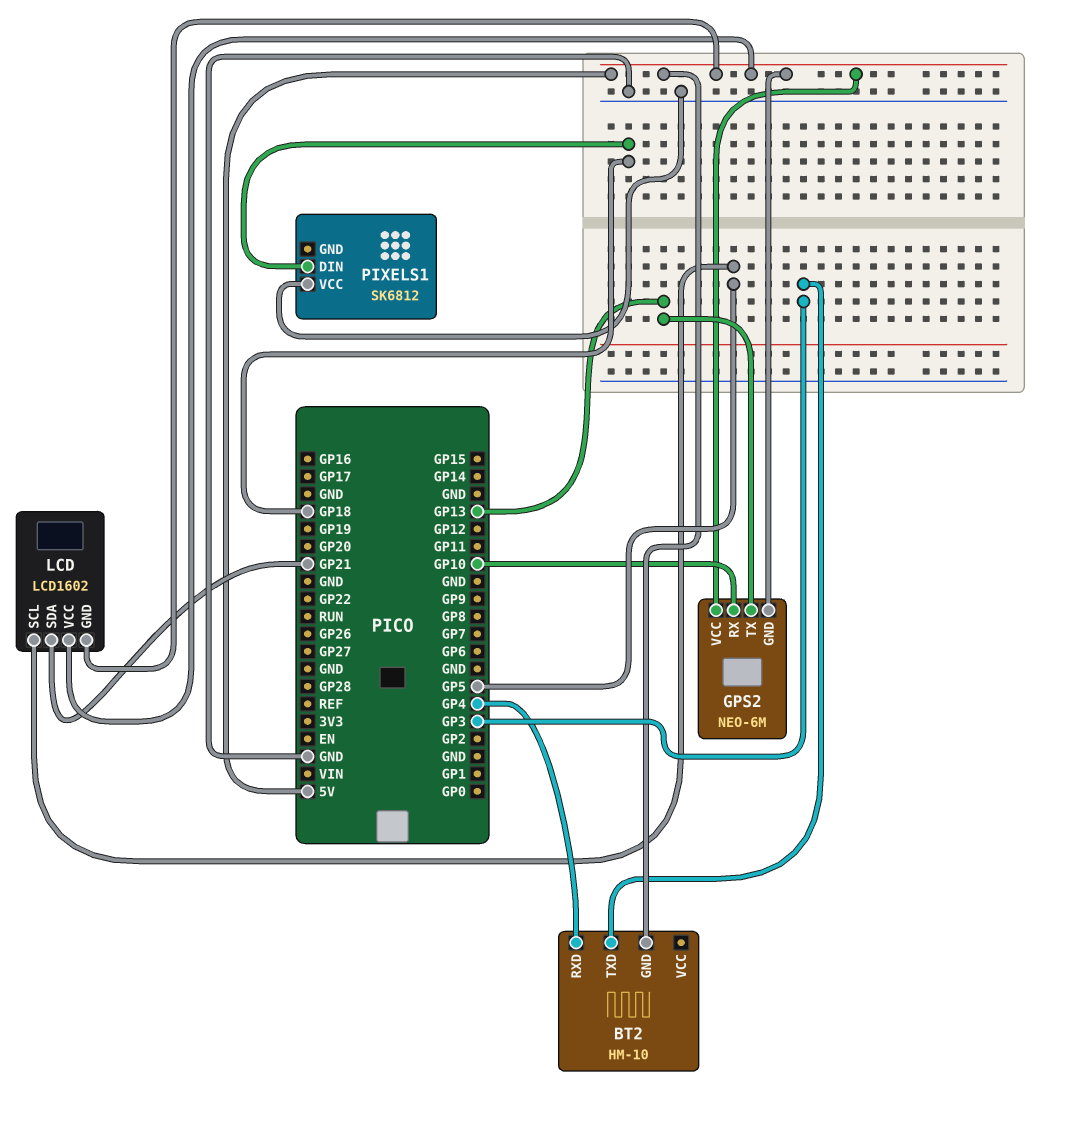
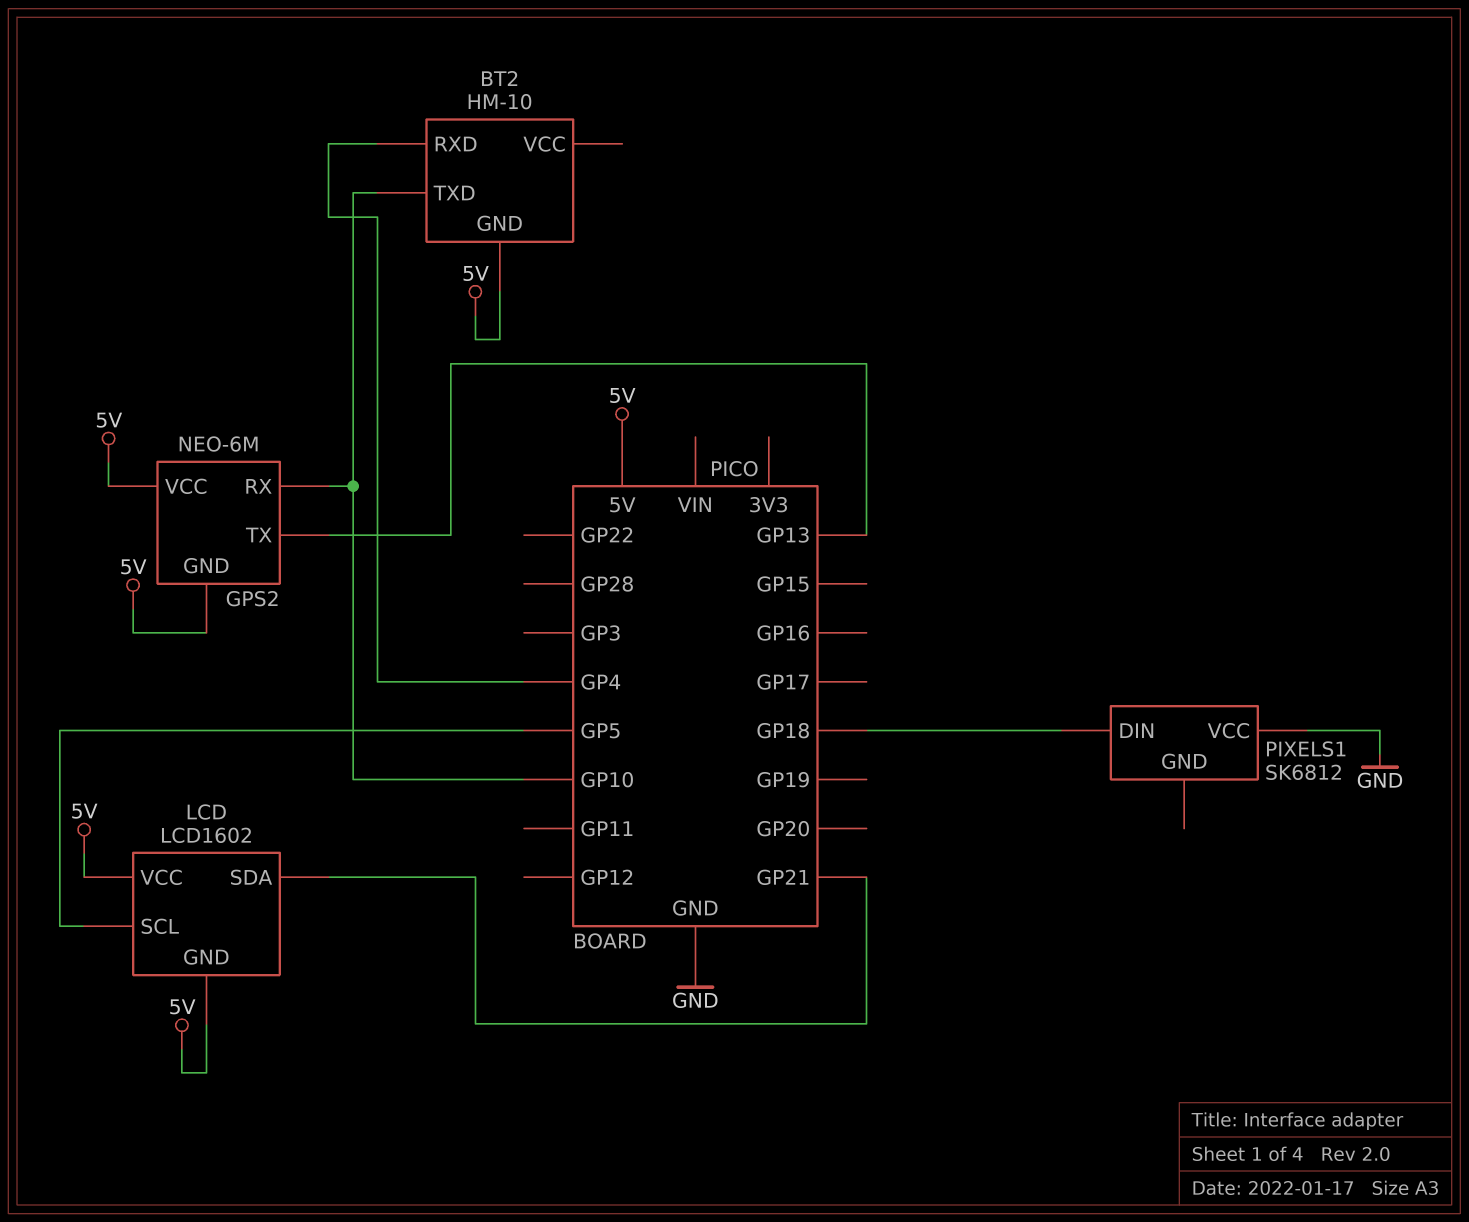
BT2 pin TXD: GP3 -> GP10

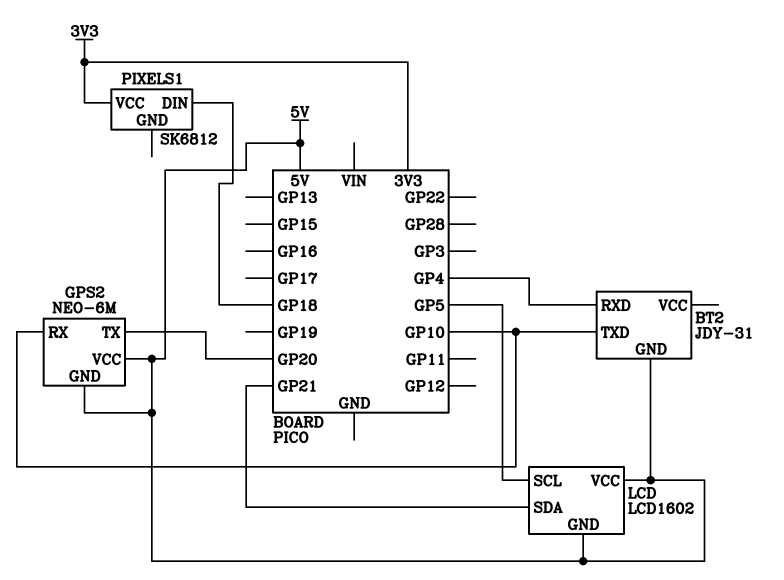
BT2: HM-10 -> JDY-31
GPS2 pin TX: GP13 -> GP20
PIXELS1 pin VCC: GND -> 3V3

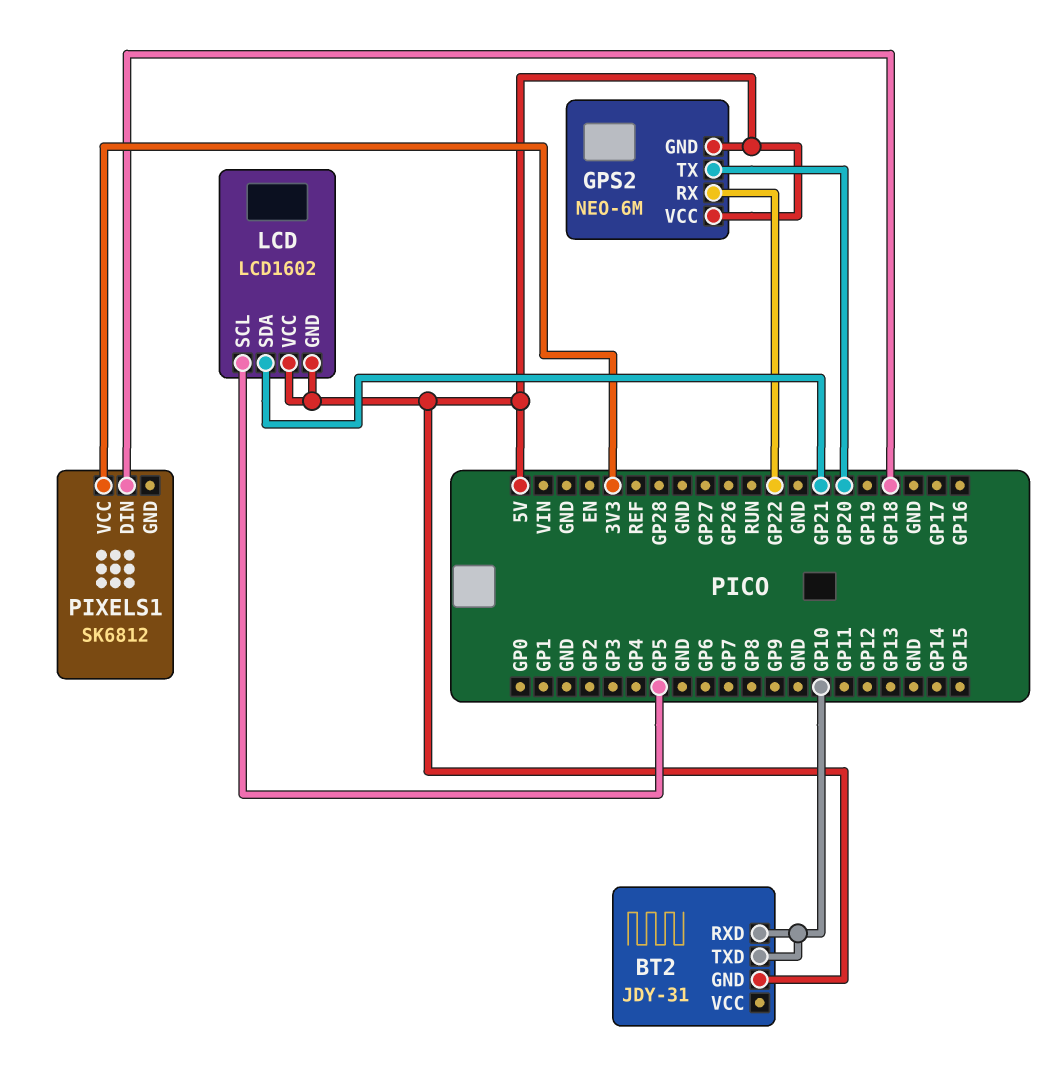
BT2 pin RXD: GP4 -> GP10
GPS2 pin RX: GP10 -> GP22

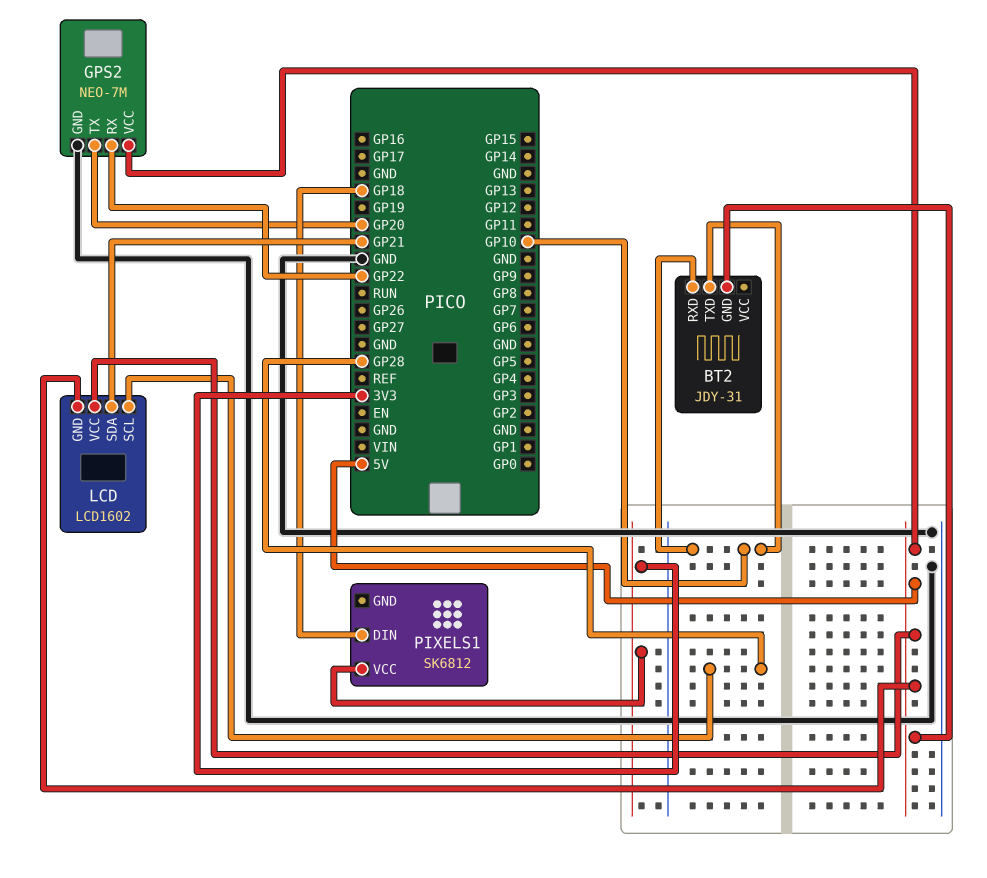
GPS2: NEO-6M -> NEO-7M
GPS2 pin GND: 5V -> GND
LCD pin SCL: GP5 -> GP28

